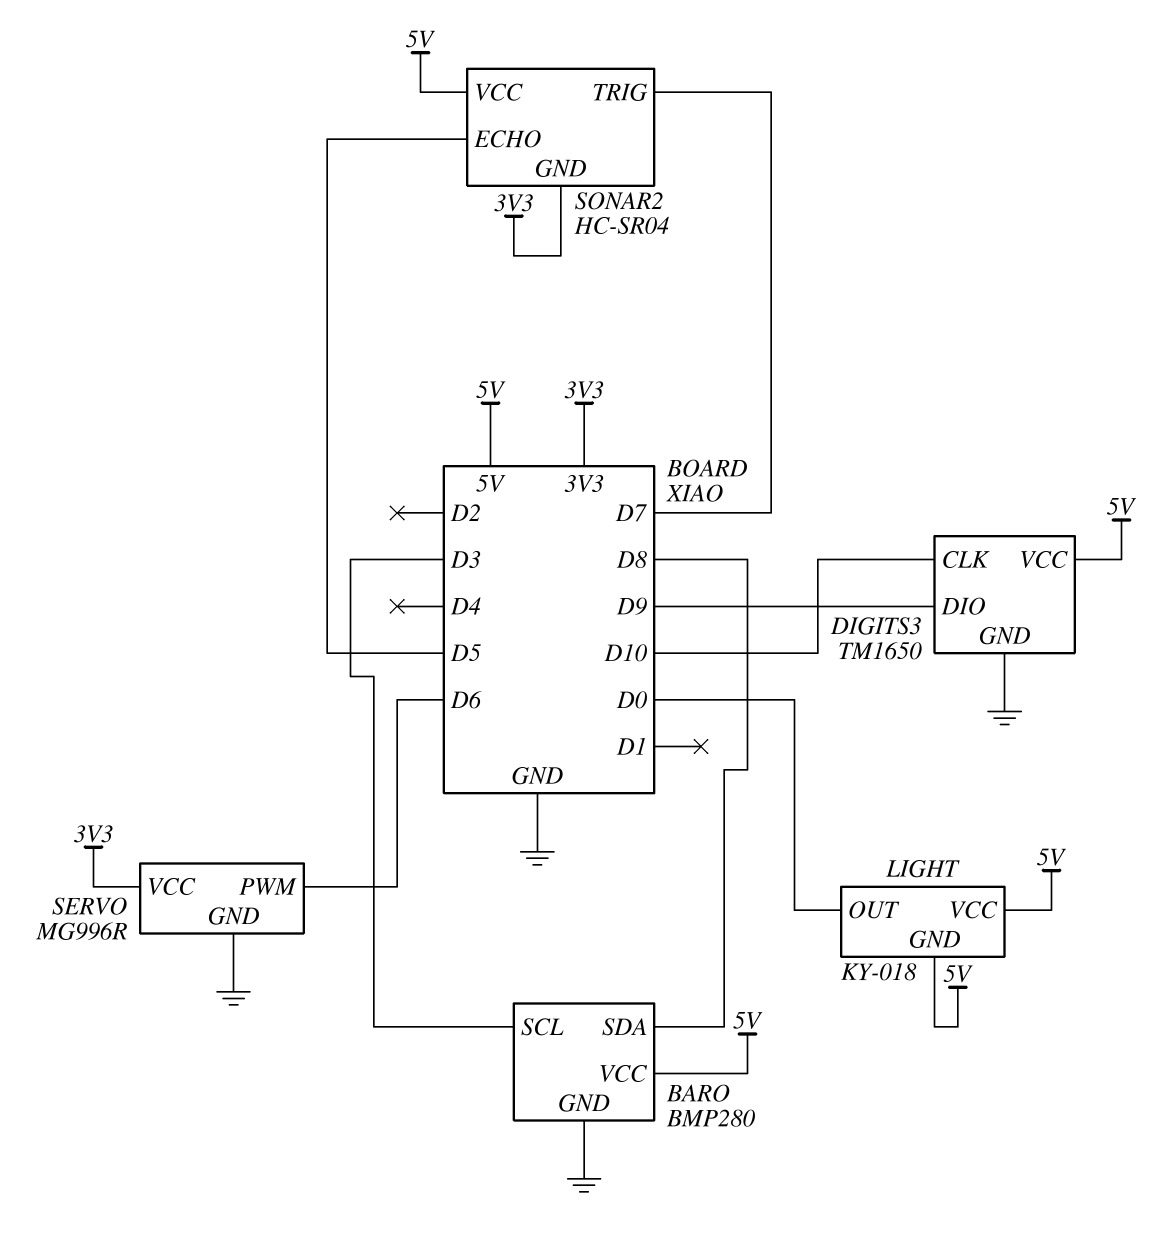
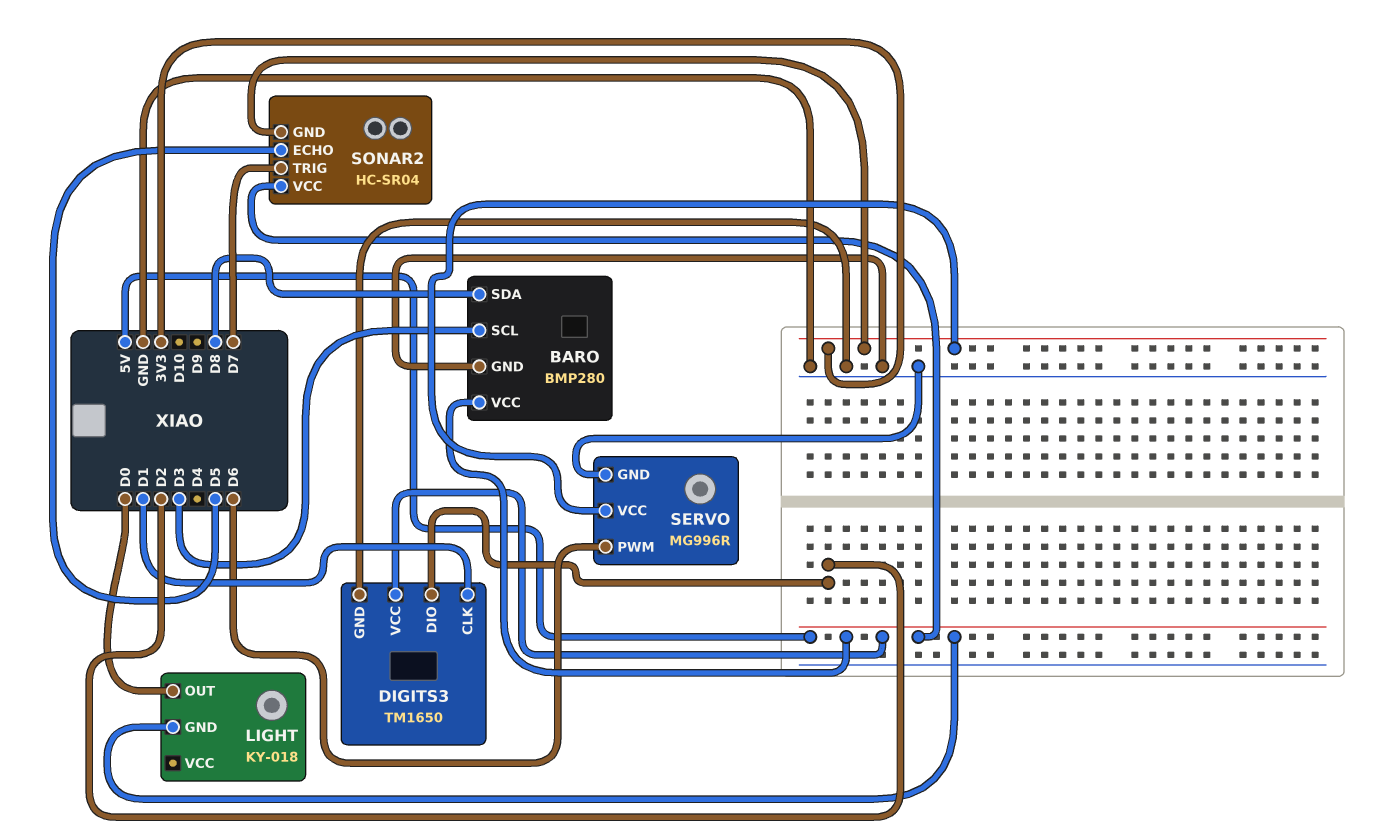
DIGITS3 pin CLK: D10 -> D1
DIGITS3 pin DIO: D9 -> D2
LIGHT pin VCC: 5V -> none

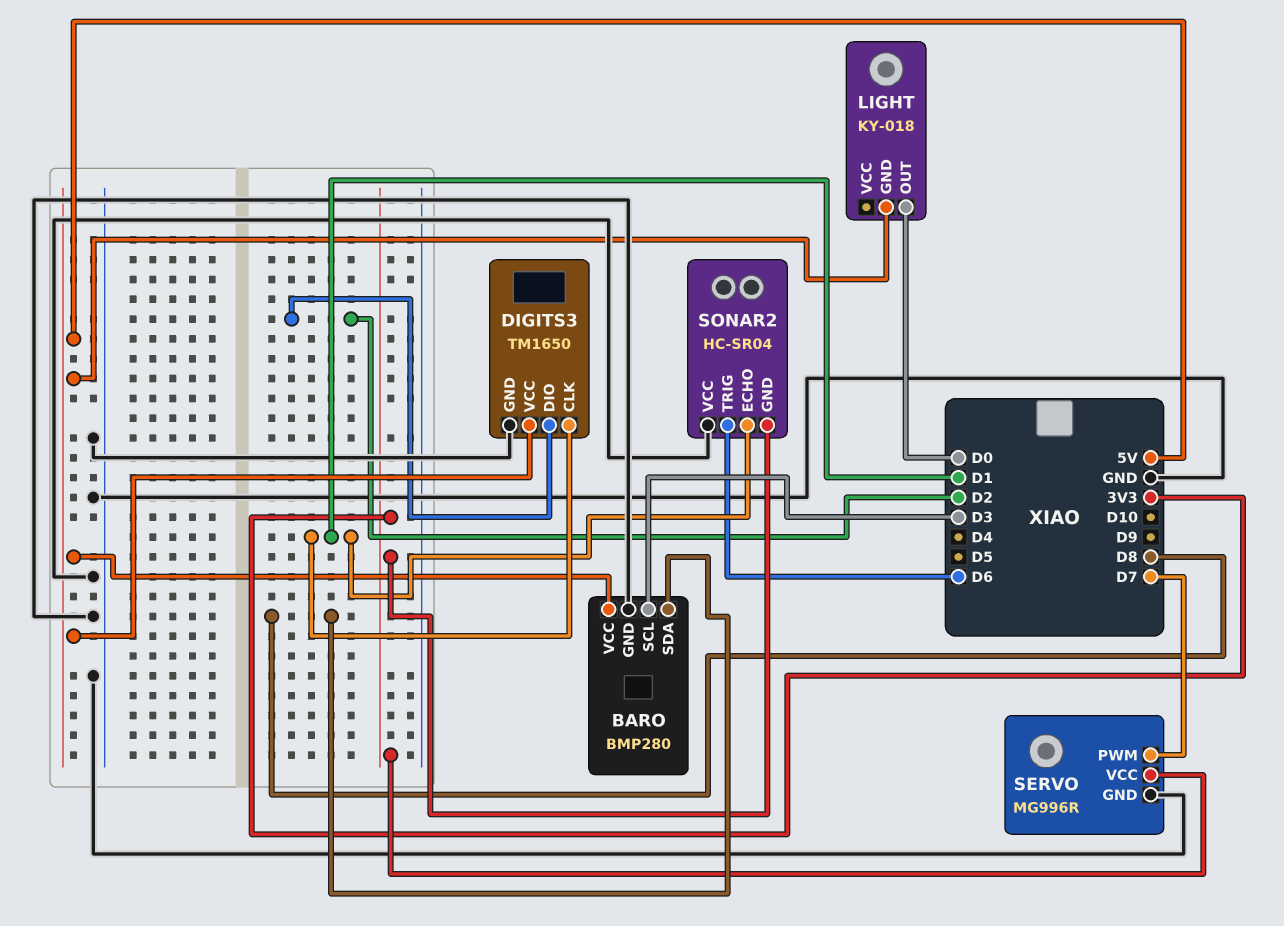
SERVO pin PWM: D6 -> D7
SONAR2 pin ECHO: D5 -> D1
SONAR2 pin TRIG: D7 -> D6
SONAR2 pin VCC: 5V -> GND

